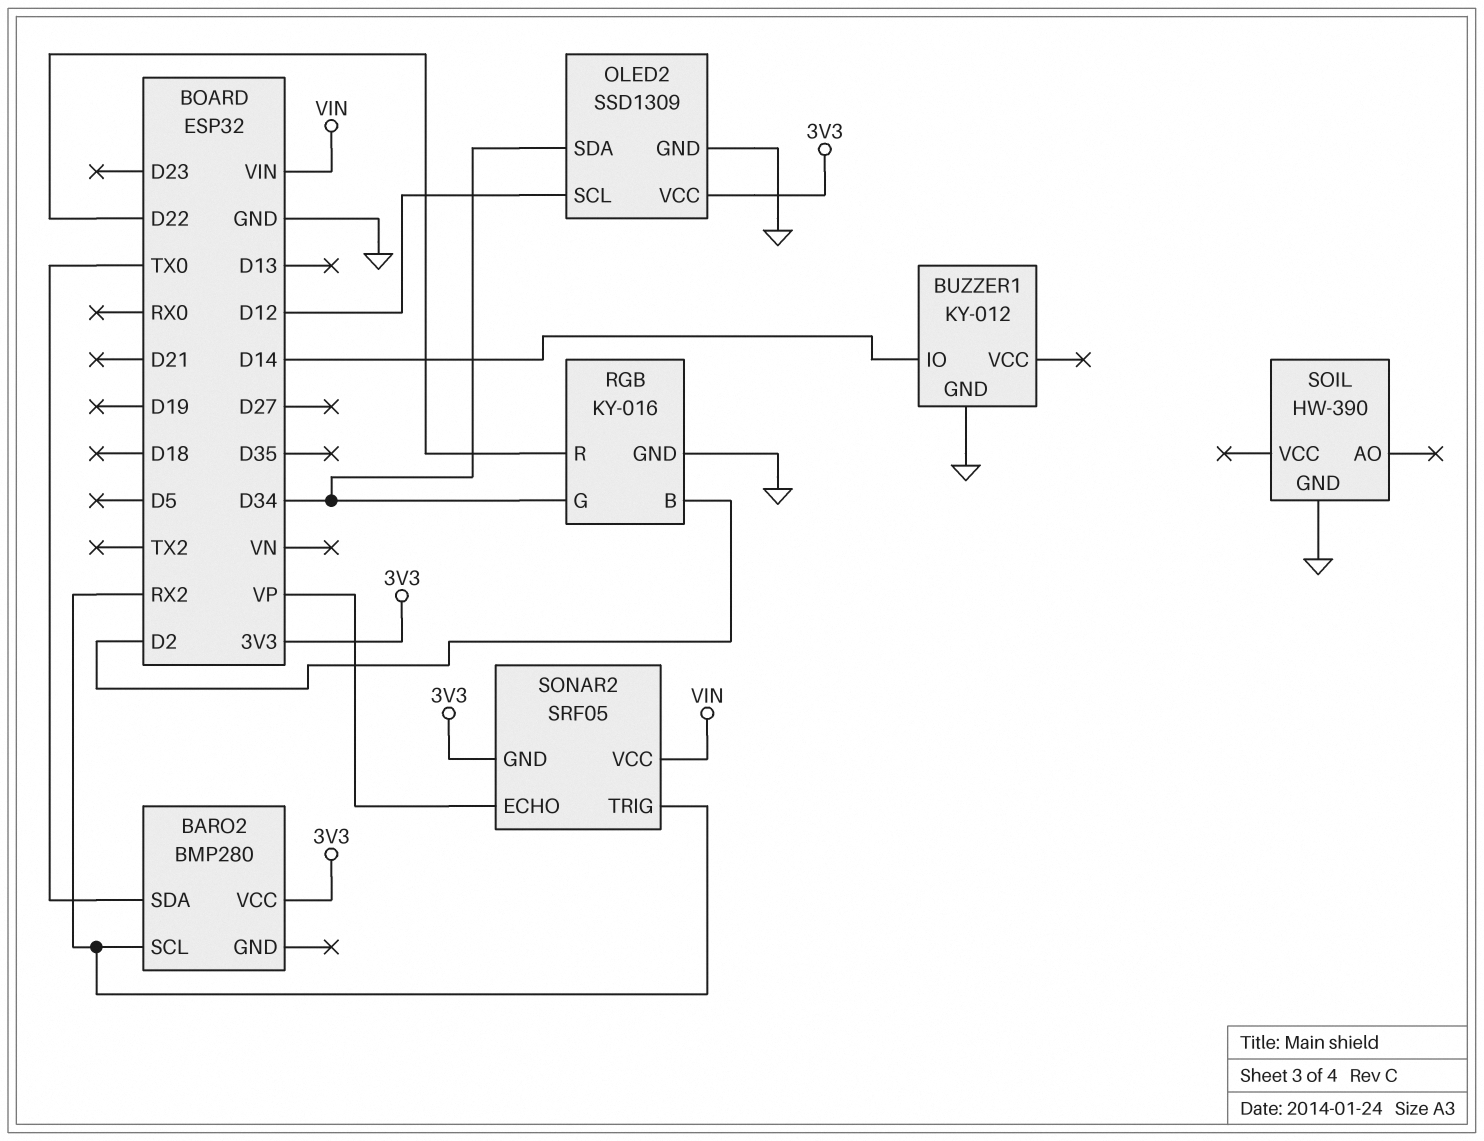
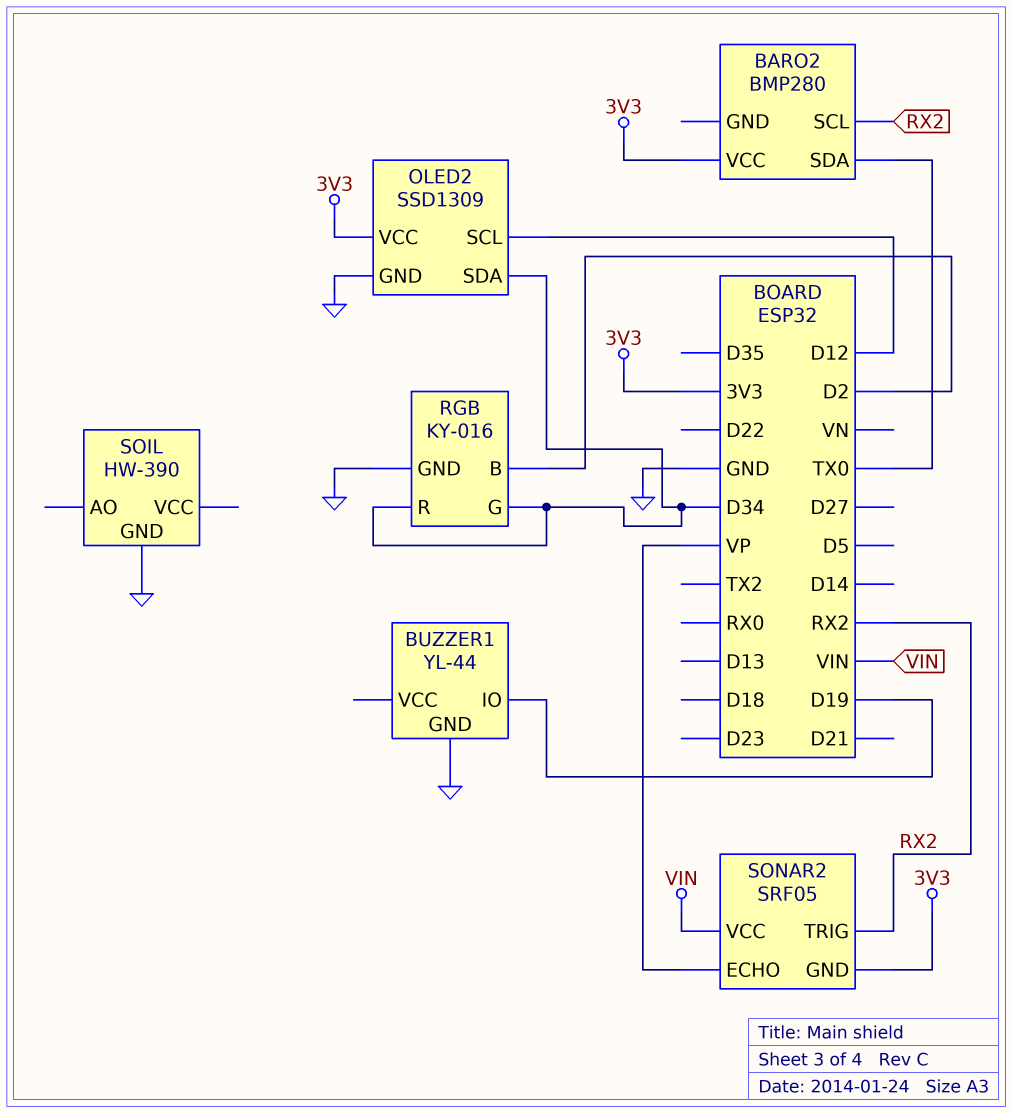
BUZZER1: KY-012 -> YL-44
BUZZER1 pin IO: D14 -> D19
RGB pin R: D22 -> D34

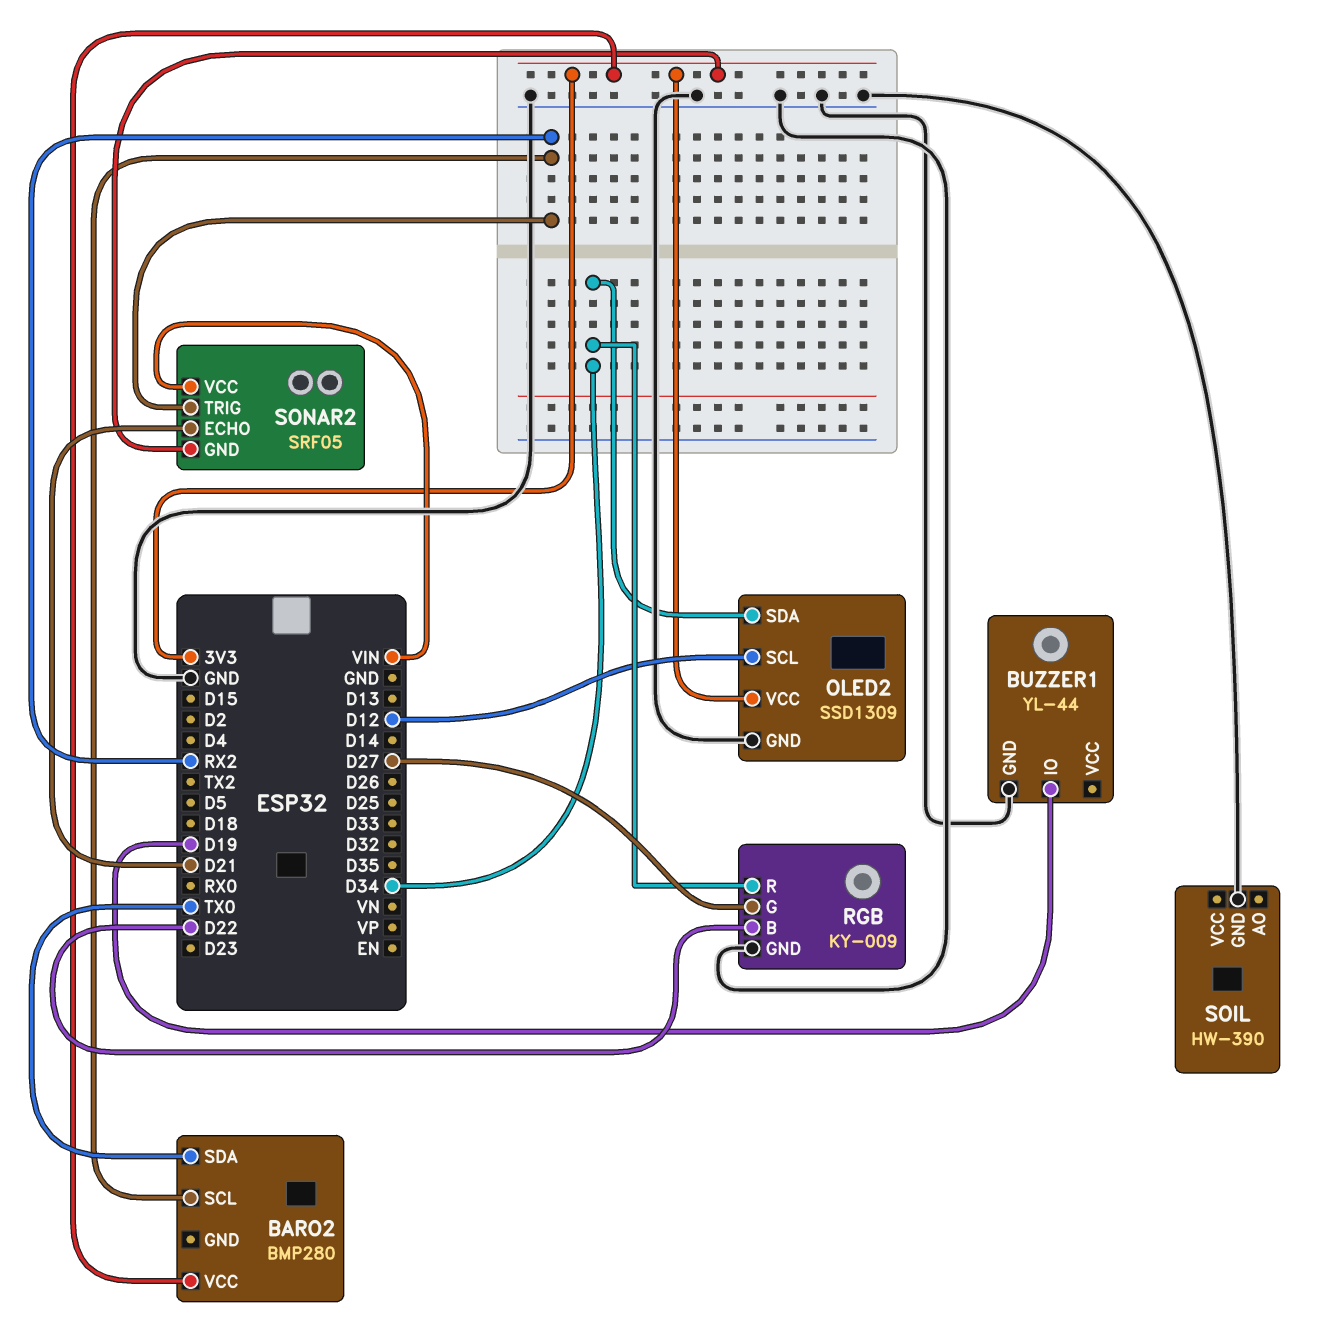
RGB: KY-016 -> KY-009
RGB pin B: D2 -> D22
RGB pin G: D34 -> D27
SONAR2 pin ECHO: VP -> D21

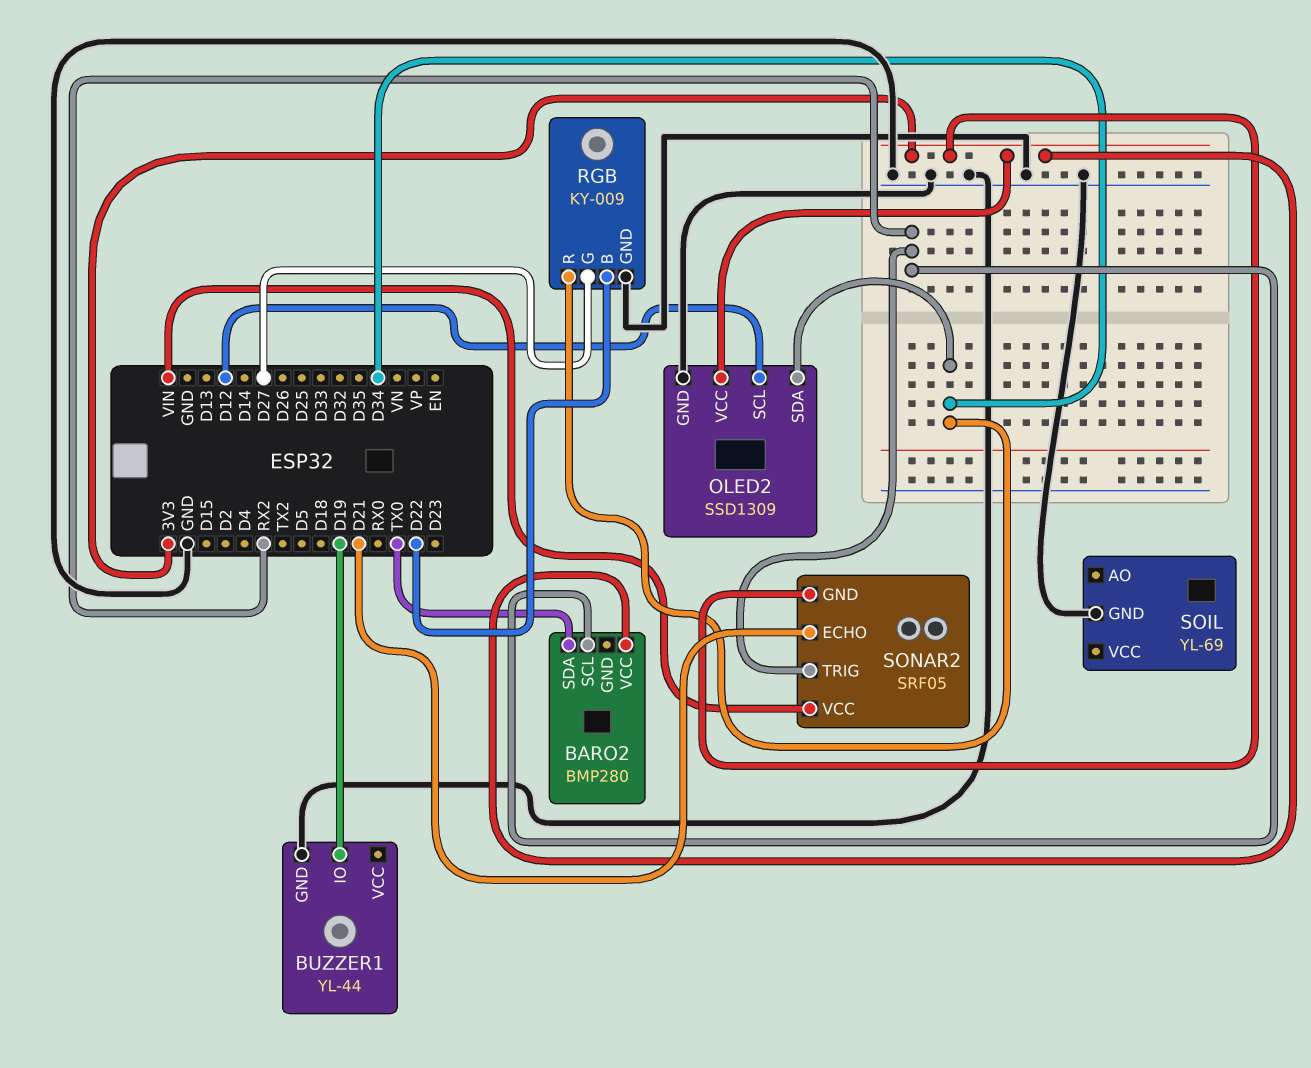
SOIL: HW-390 -> YL-69

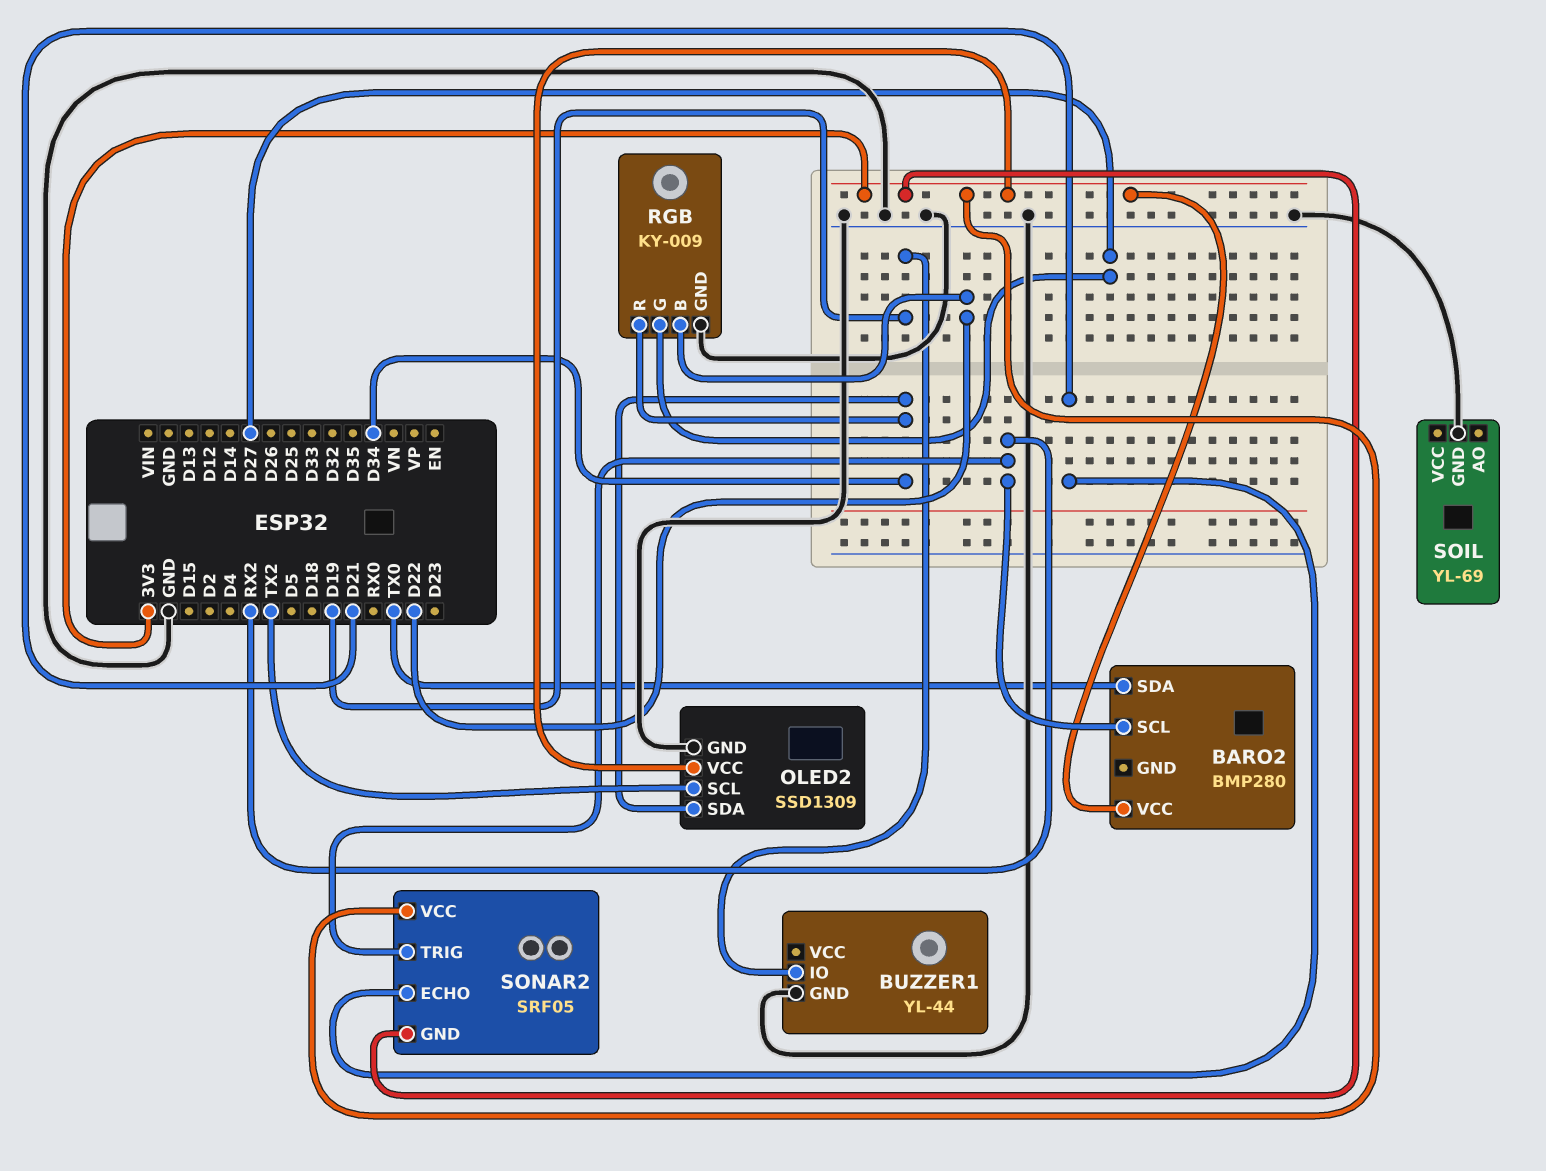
OLED2 pin SCL: D12 -> TX2
SONAR2 pin VCC: VIN -> 3V3

